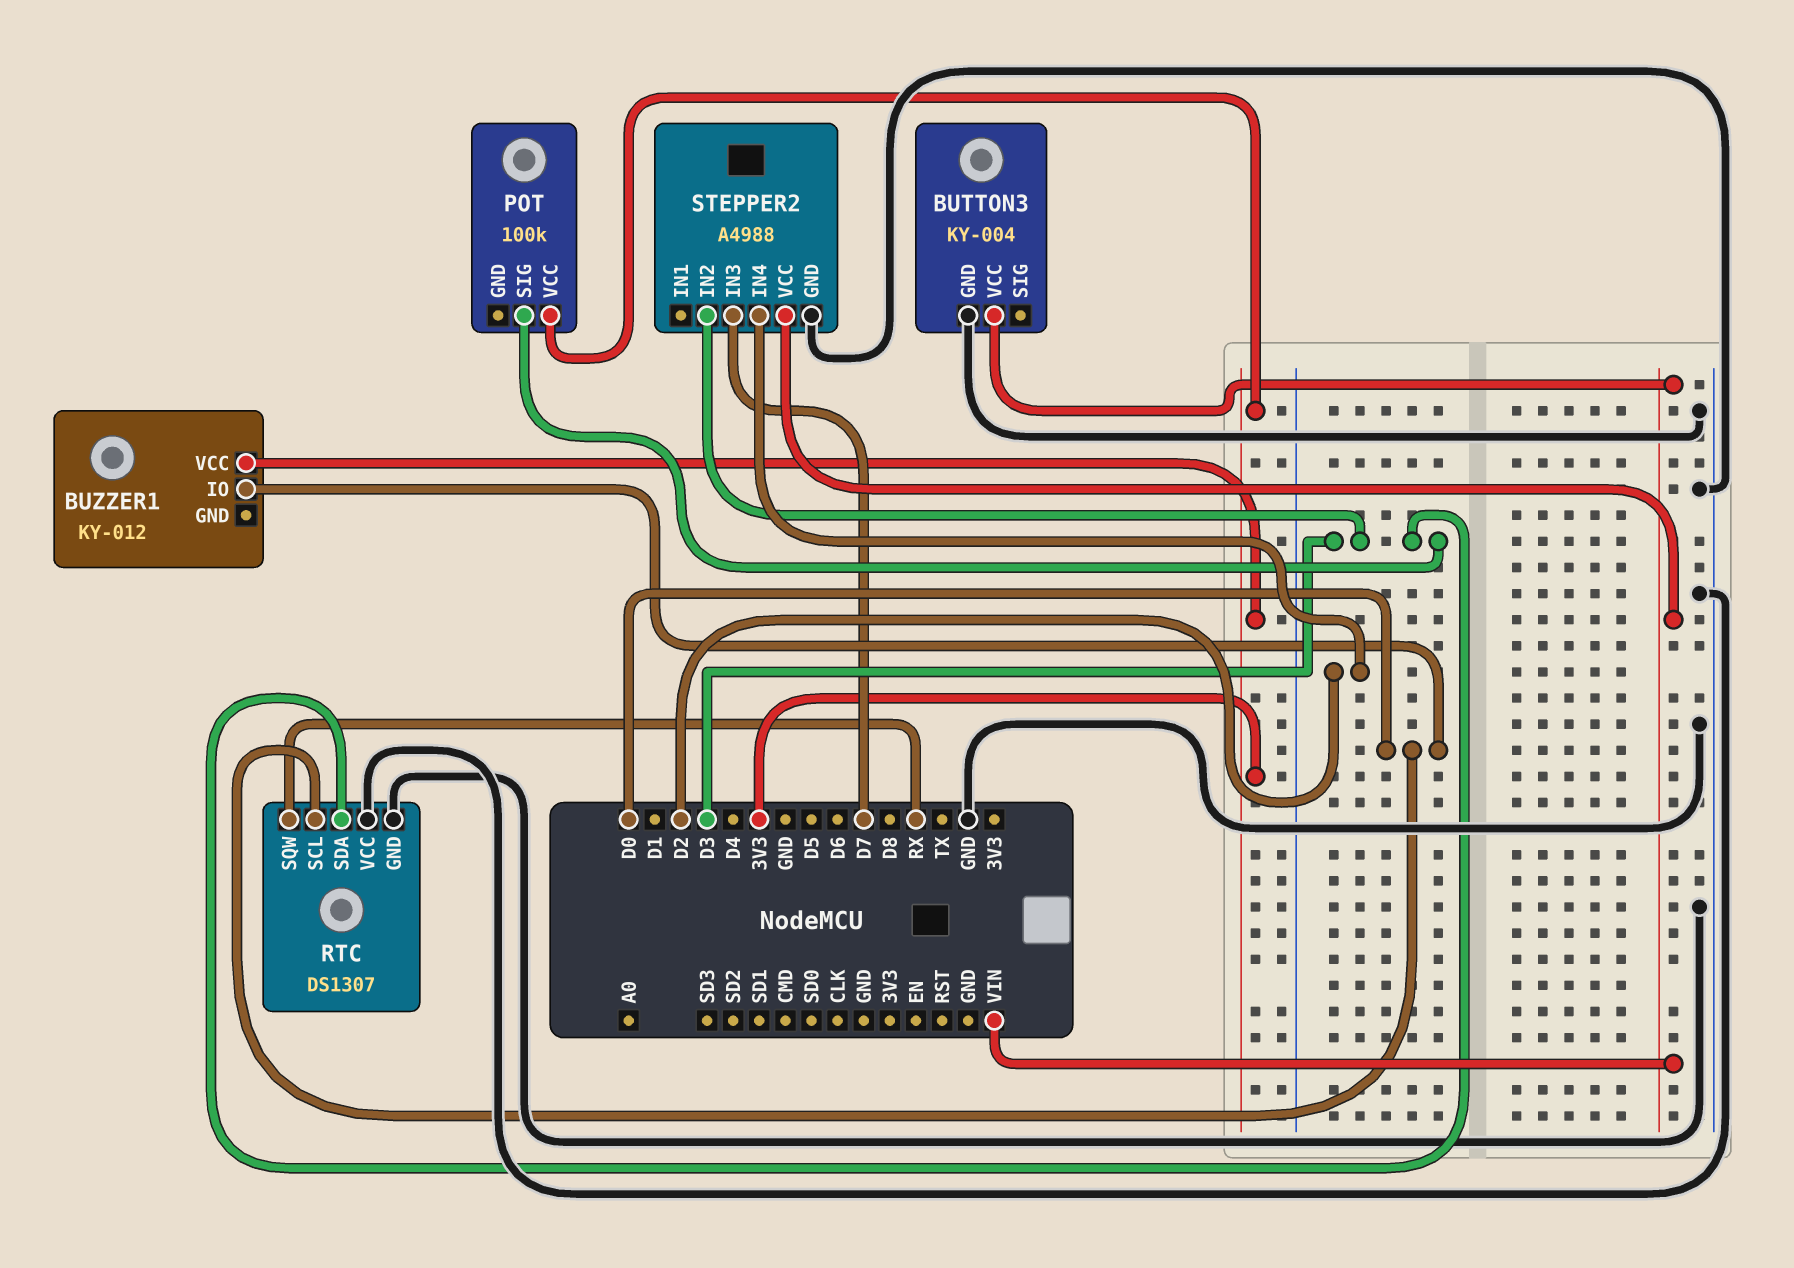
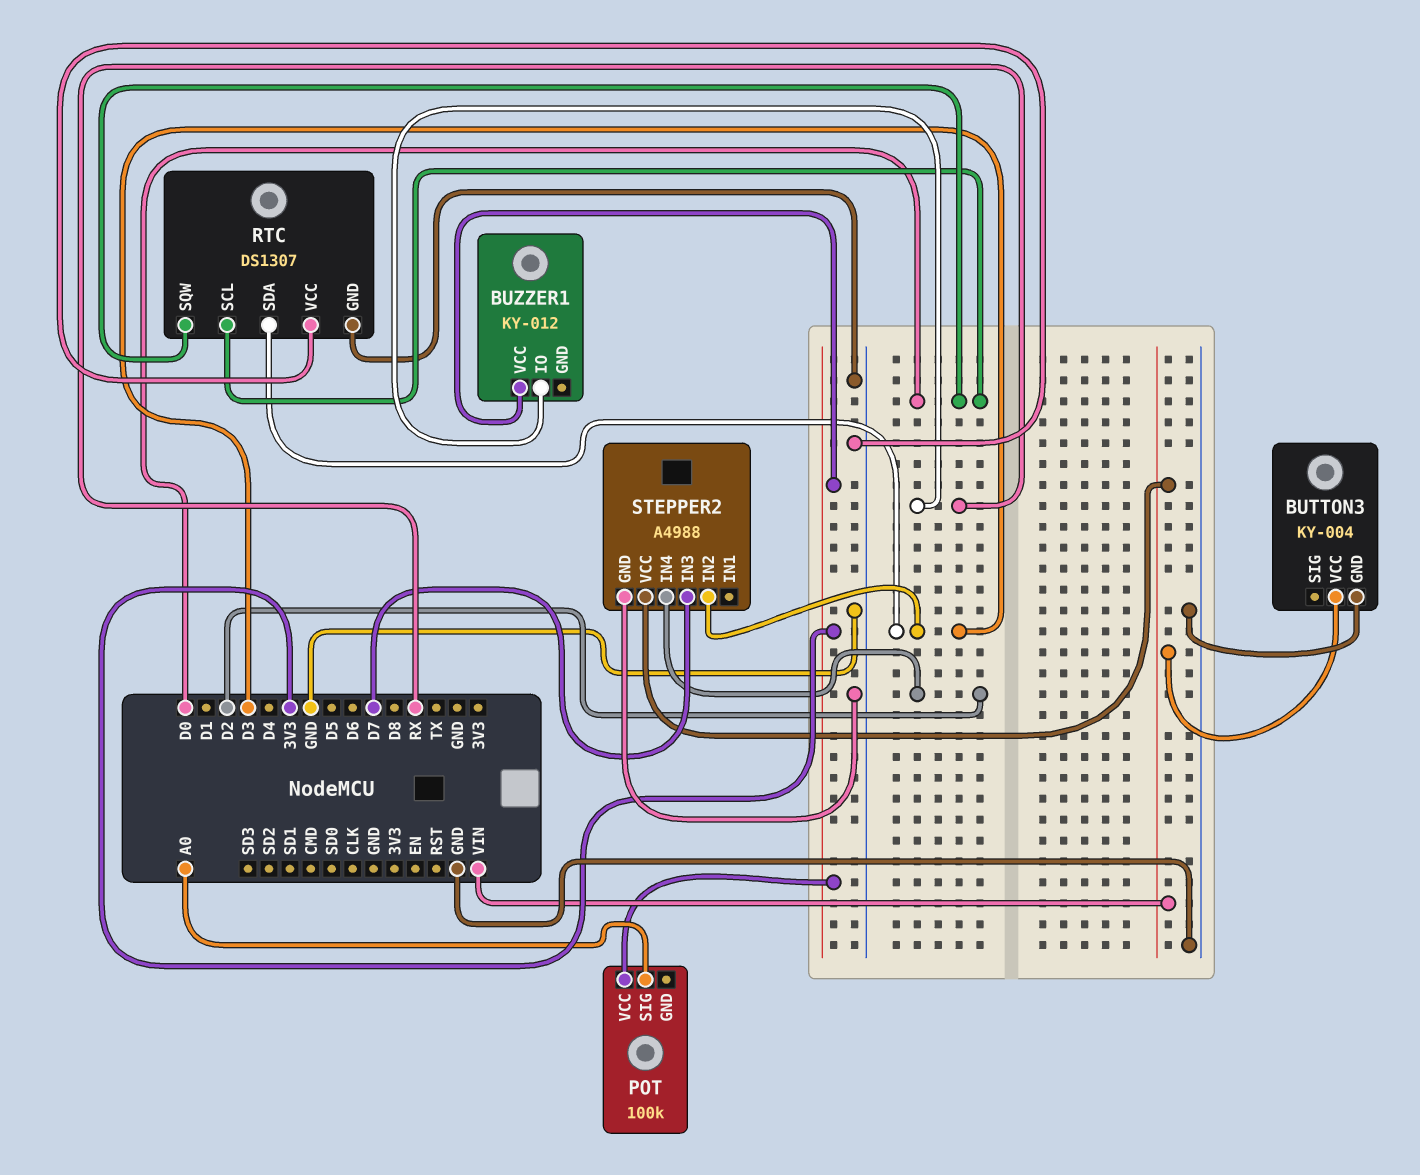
BUZZER1 pin IO: D0 -> RX
POT pin SIG: D3 -> A0
RTC pin SQW: RX -> D0

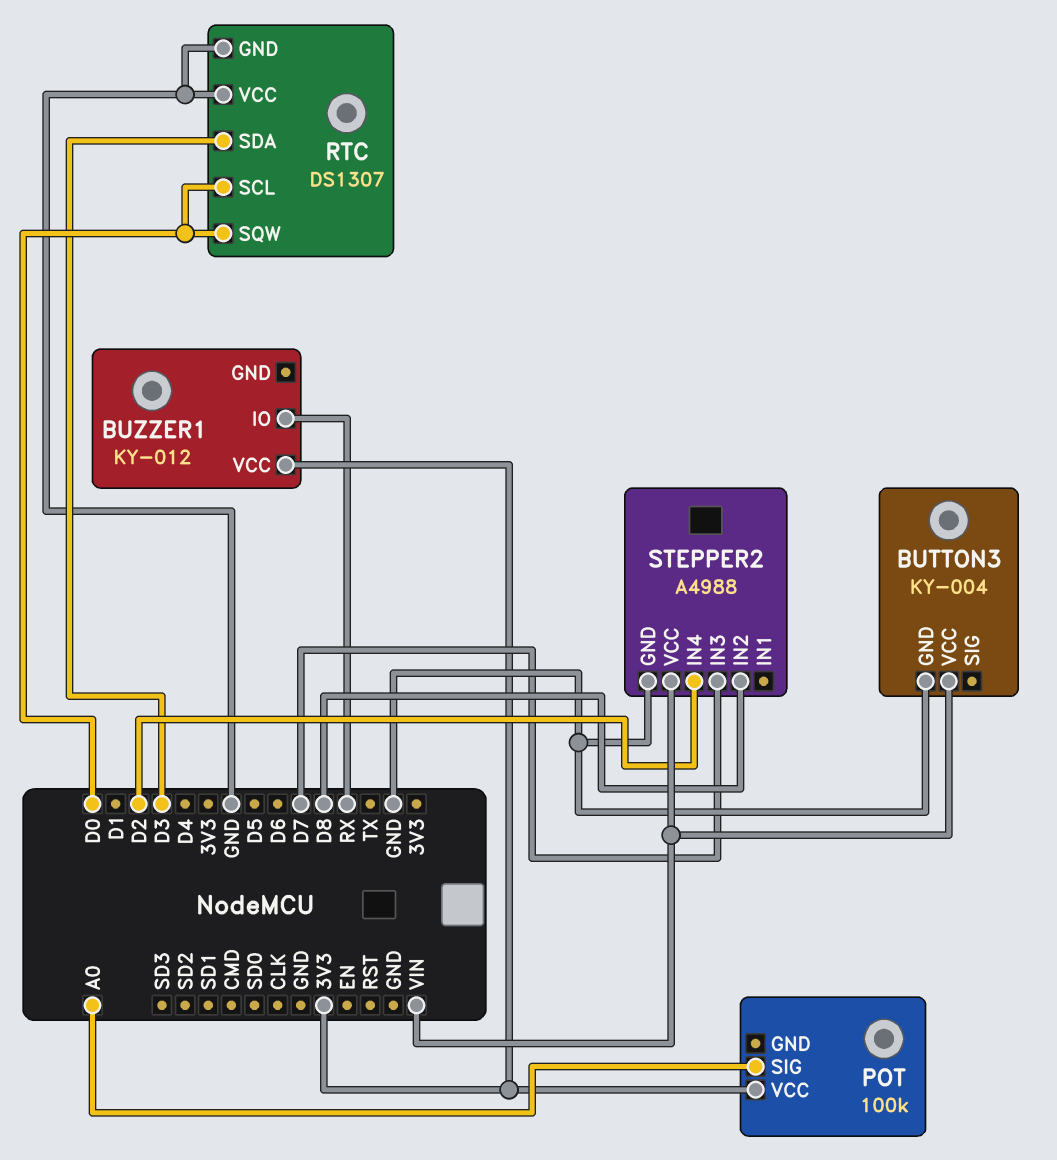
STEPPER2 pin IN2: D3 -> D8

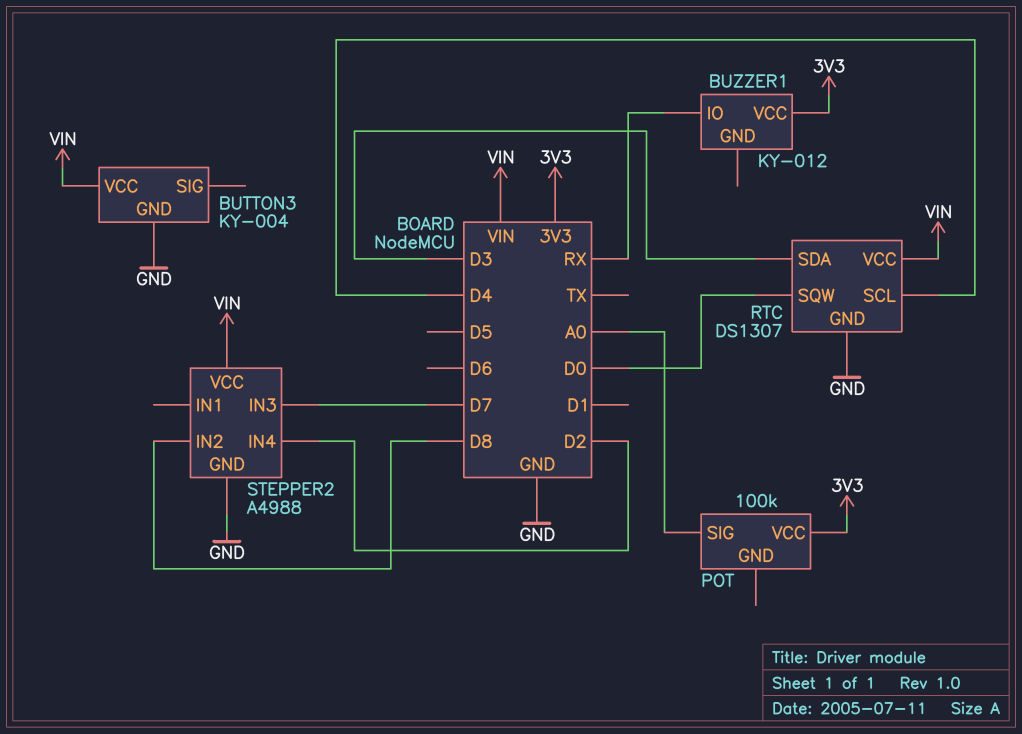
RTC pin SCL: D0 -> D4
RTC pin VCC: GND -> VIN

